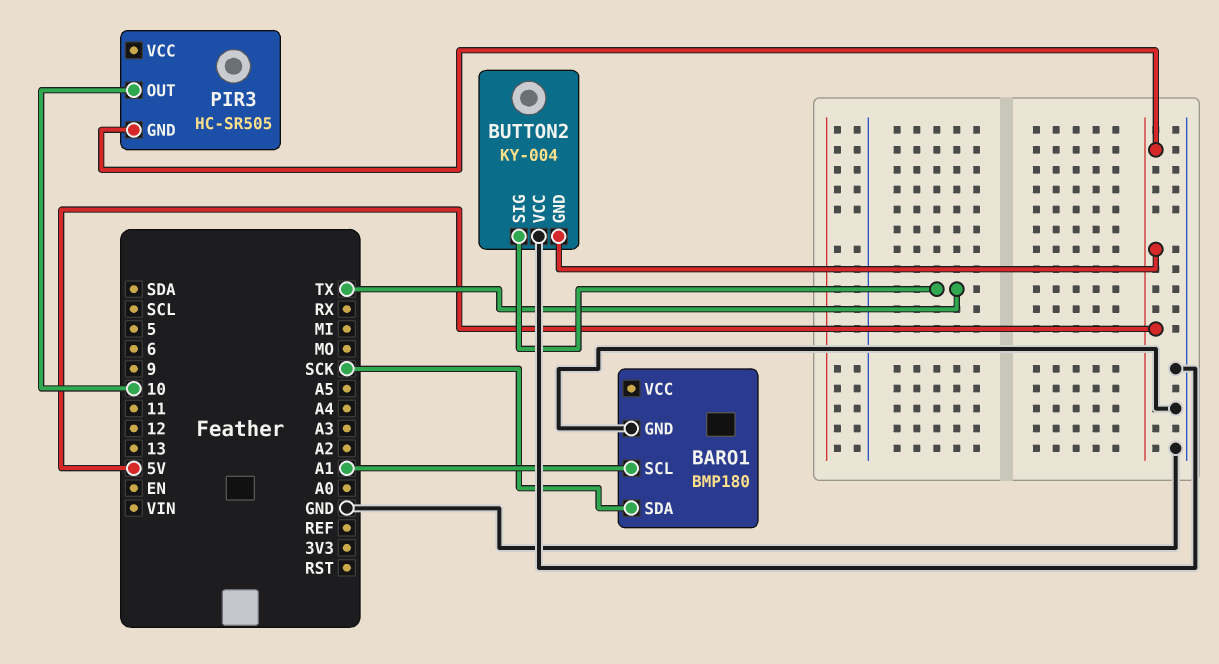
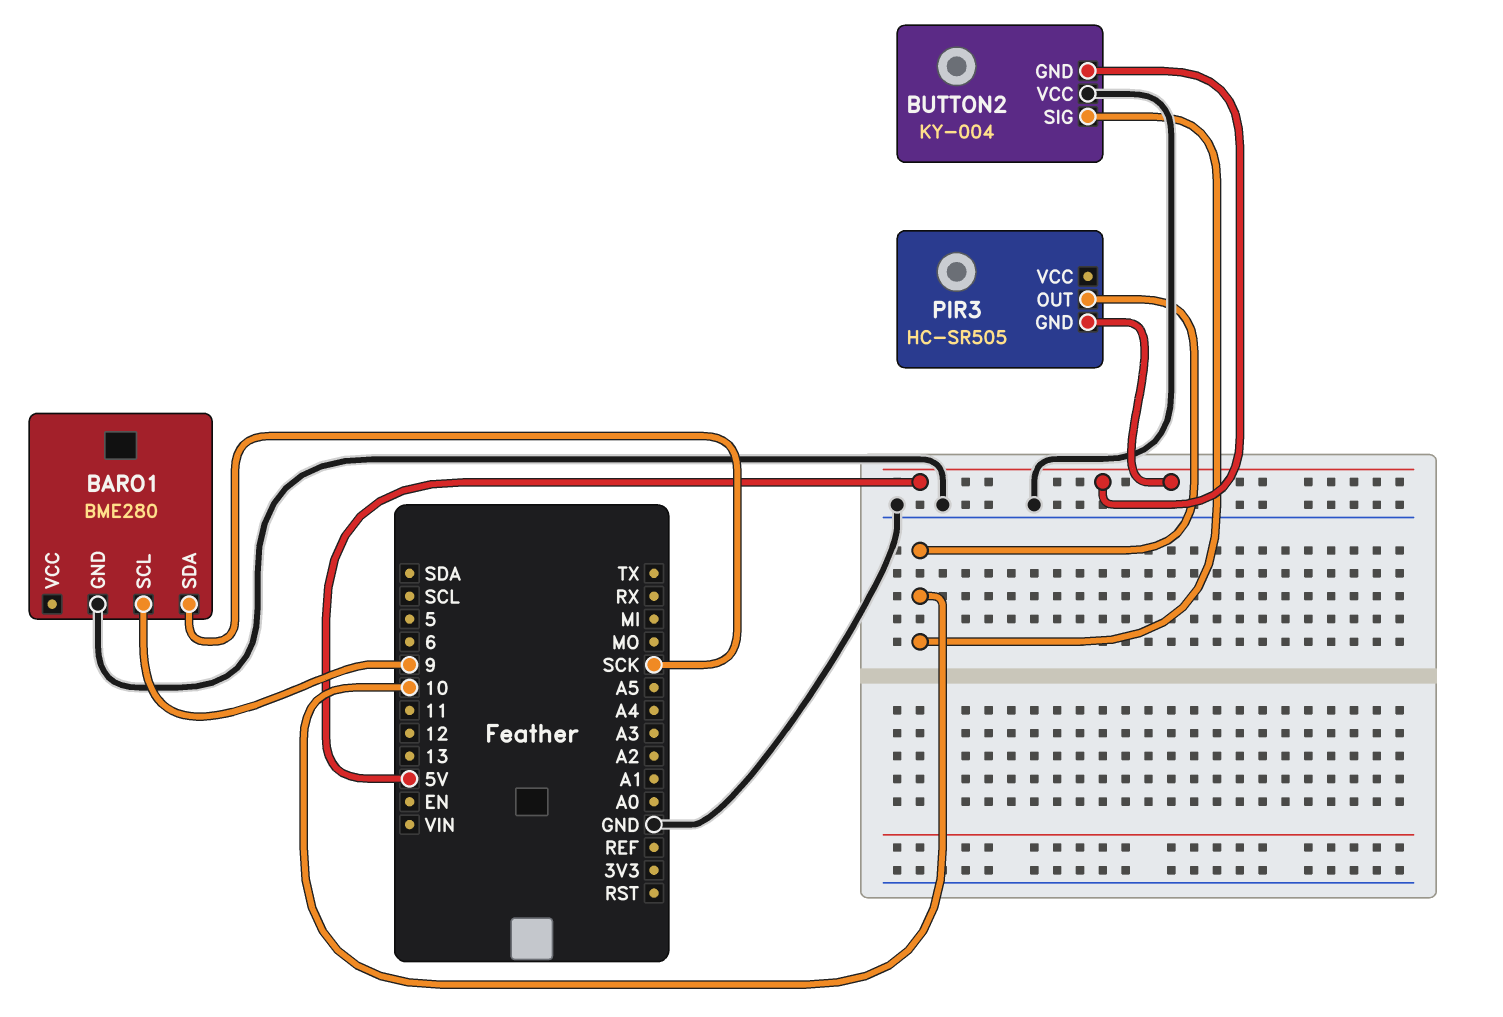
BARO1: BMP180 -> BME280
BARO1 pin SCL: A1 -> 9
BUTTON2 pin SIG: TX -> 10

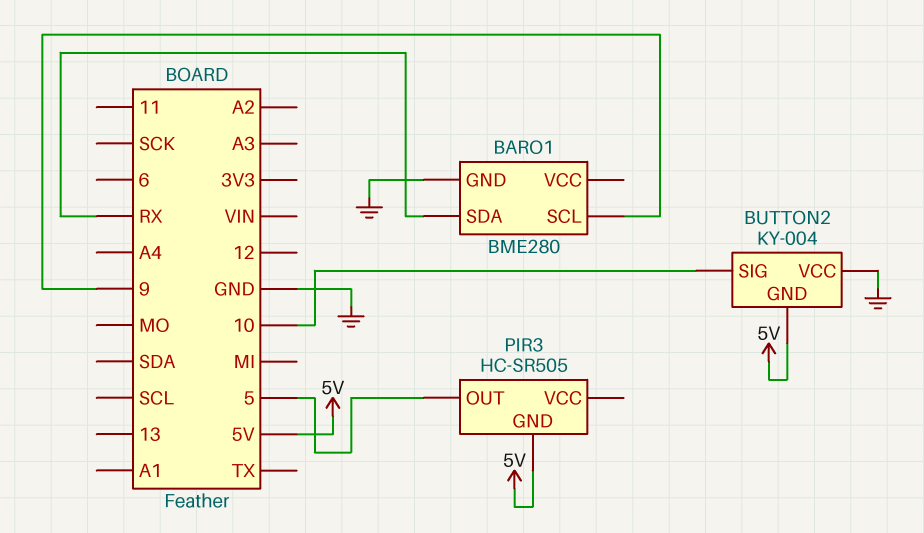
BARO1 pin SDA: SCK -> RX
PIR3 pin OUT: 10 -> 5

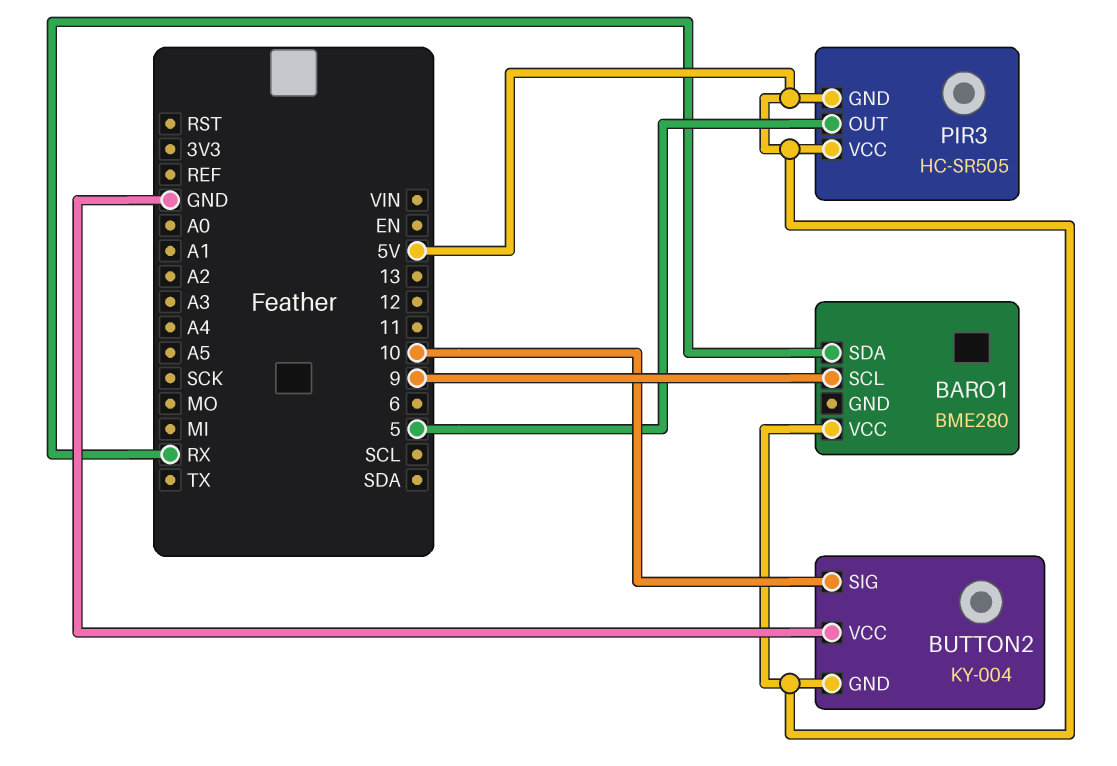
BARO1 pin GND: GND -> none
BARO1 pin VCC: none -> 5V
PIR3 pin VCC: none -> 5V

